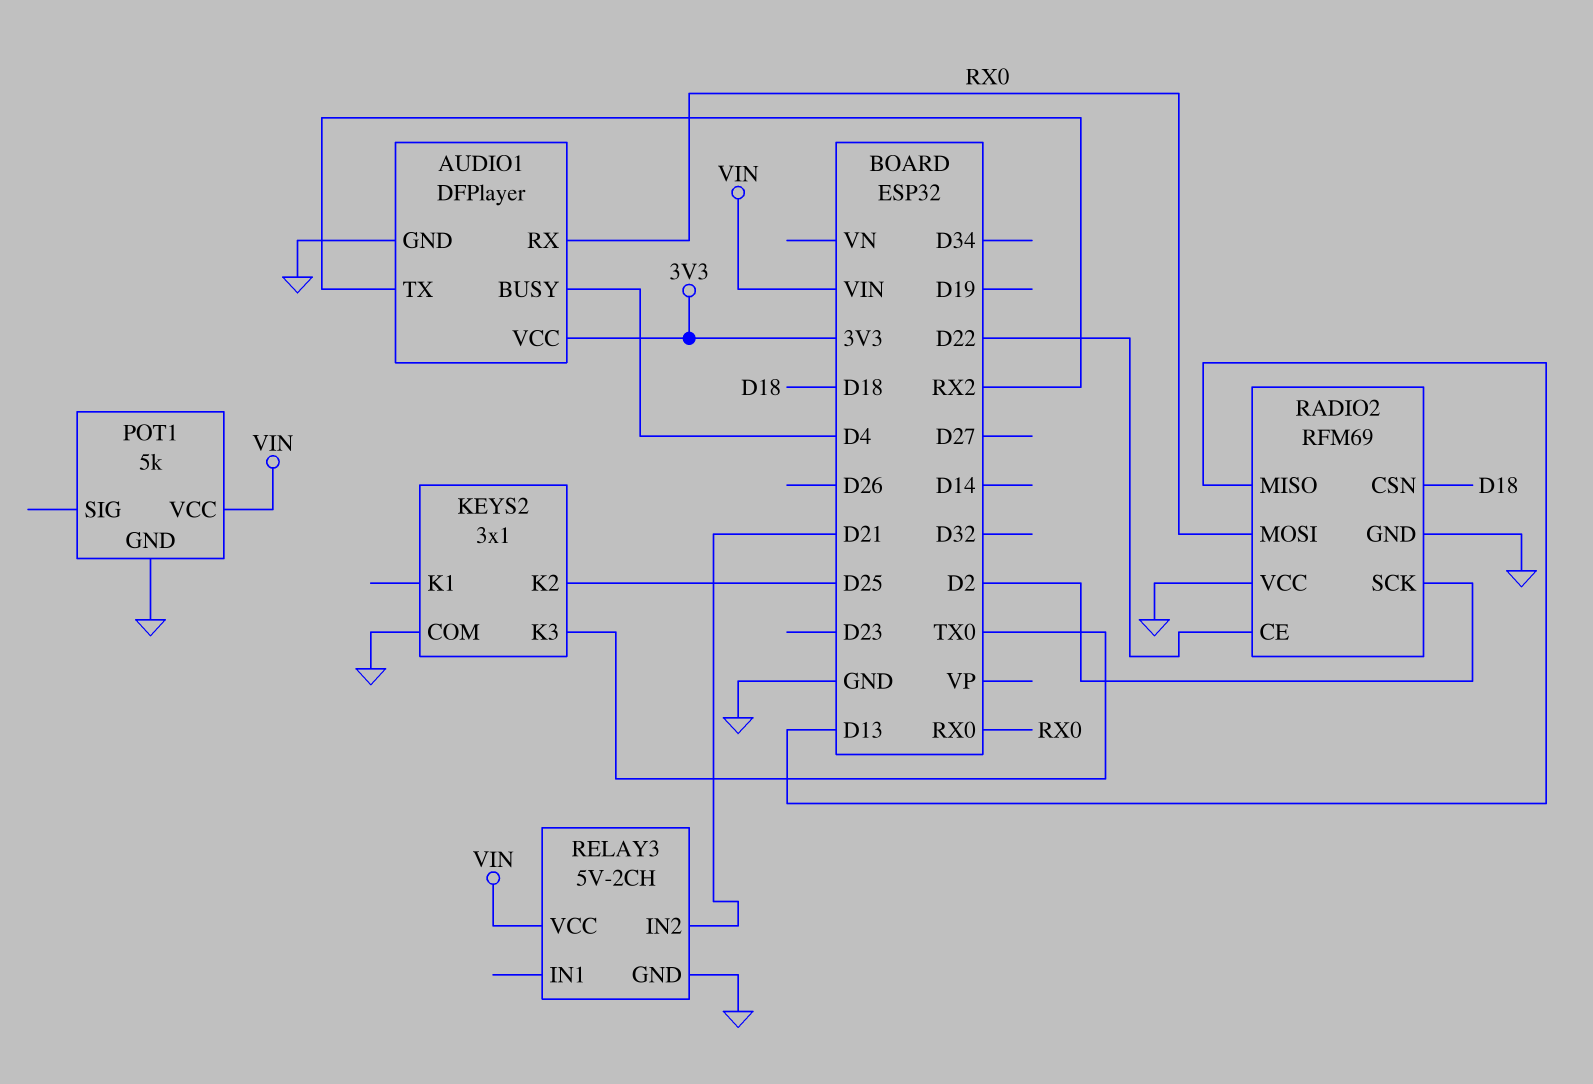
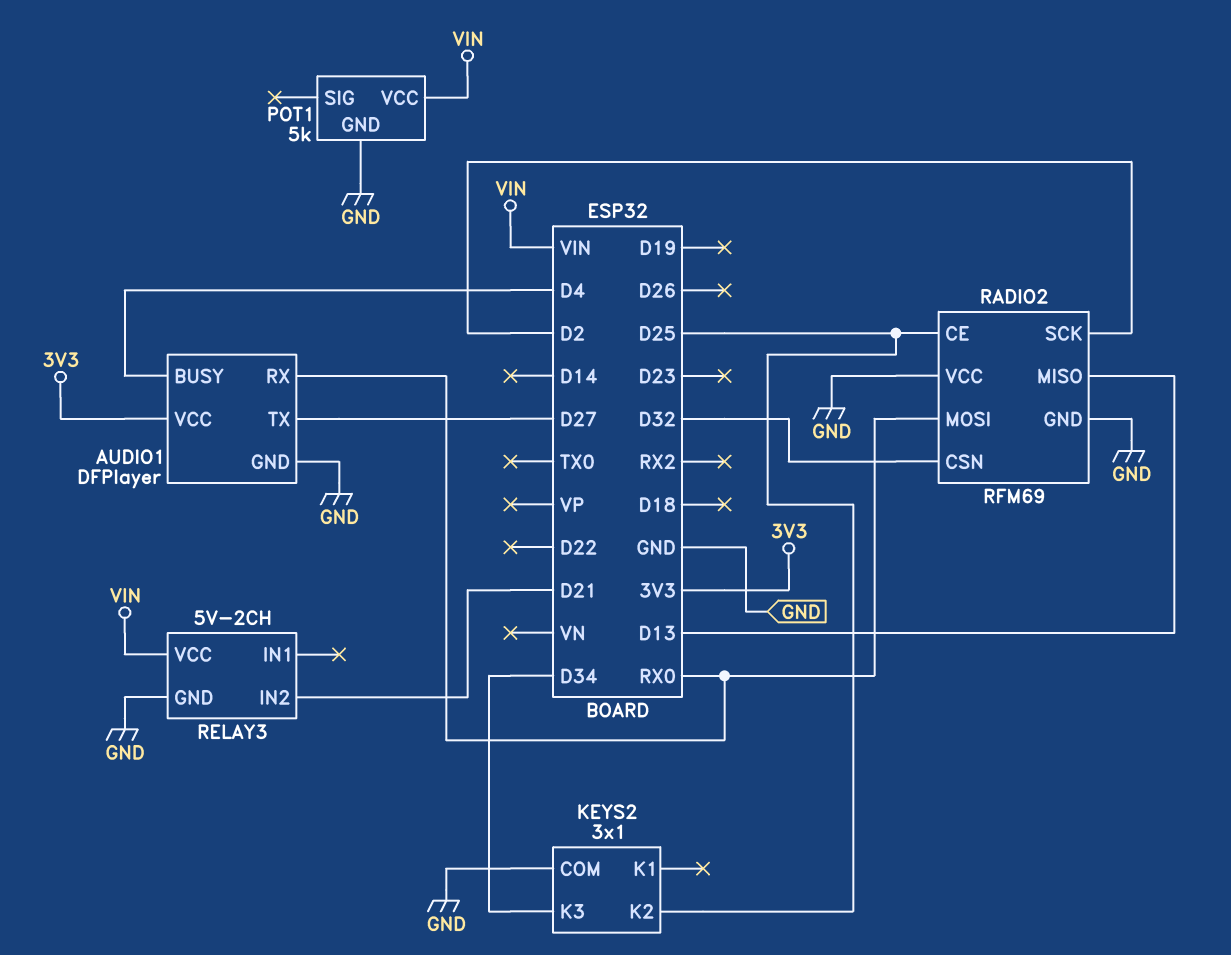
AUDIO1 pin TX: RX2 -> D27
KEYS2 pin K3: TX0 -> D34
RADIO2 pin CE: D22 -> D25
RADIO2 pin CSN: D18 -> D32

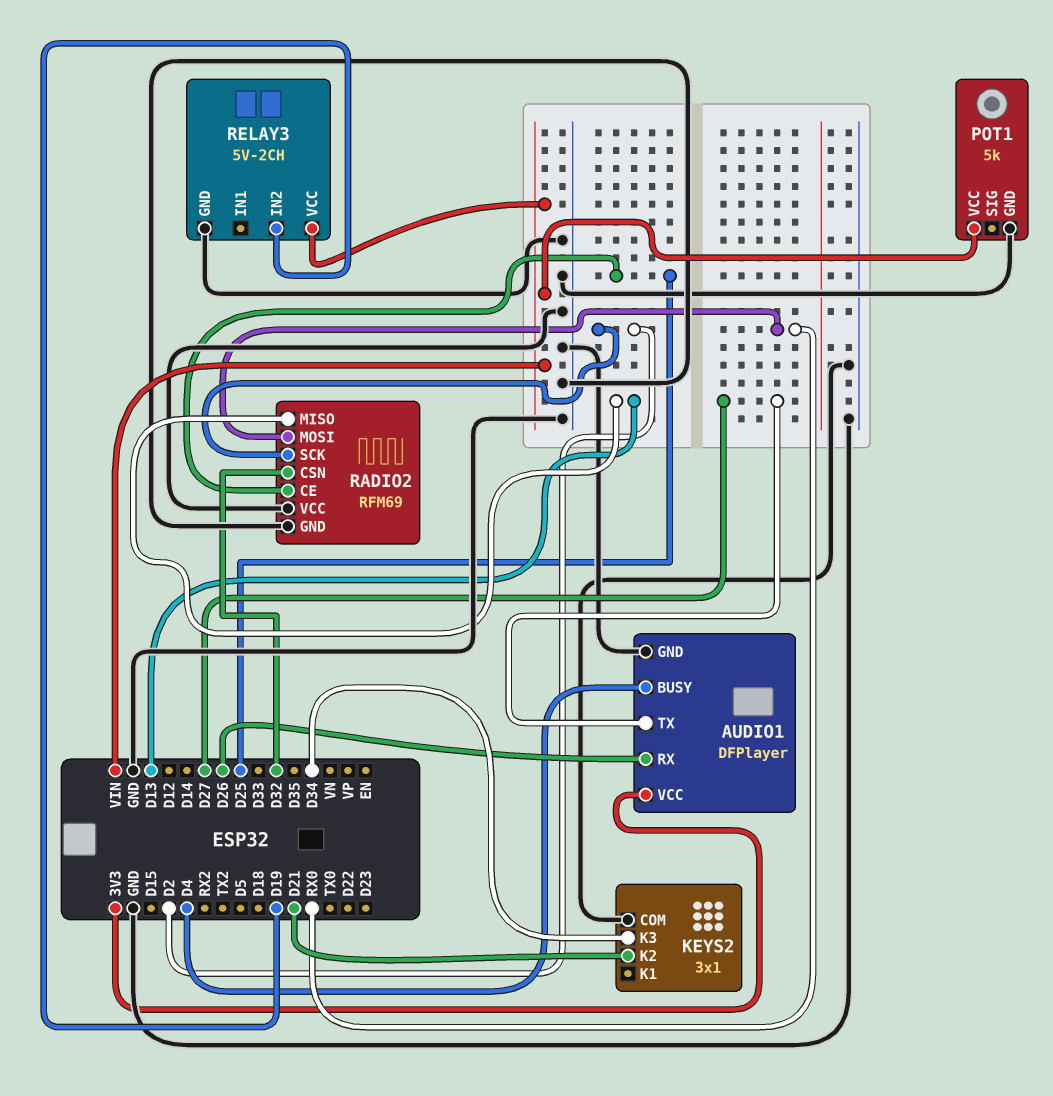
AUDIO1 pin RX: RX0 -> D26
KEYS2 pin K2: D25 -> D21
RELAY3 pin IN2: D21 -> D19

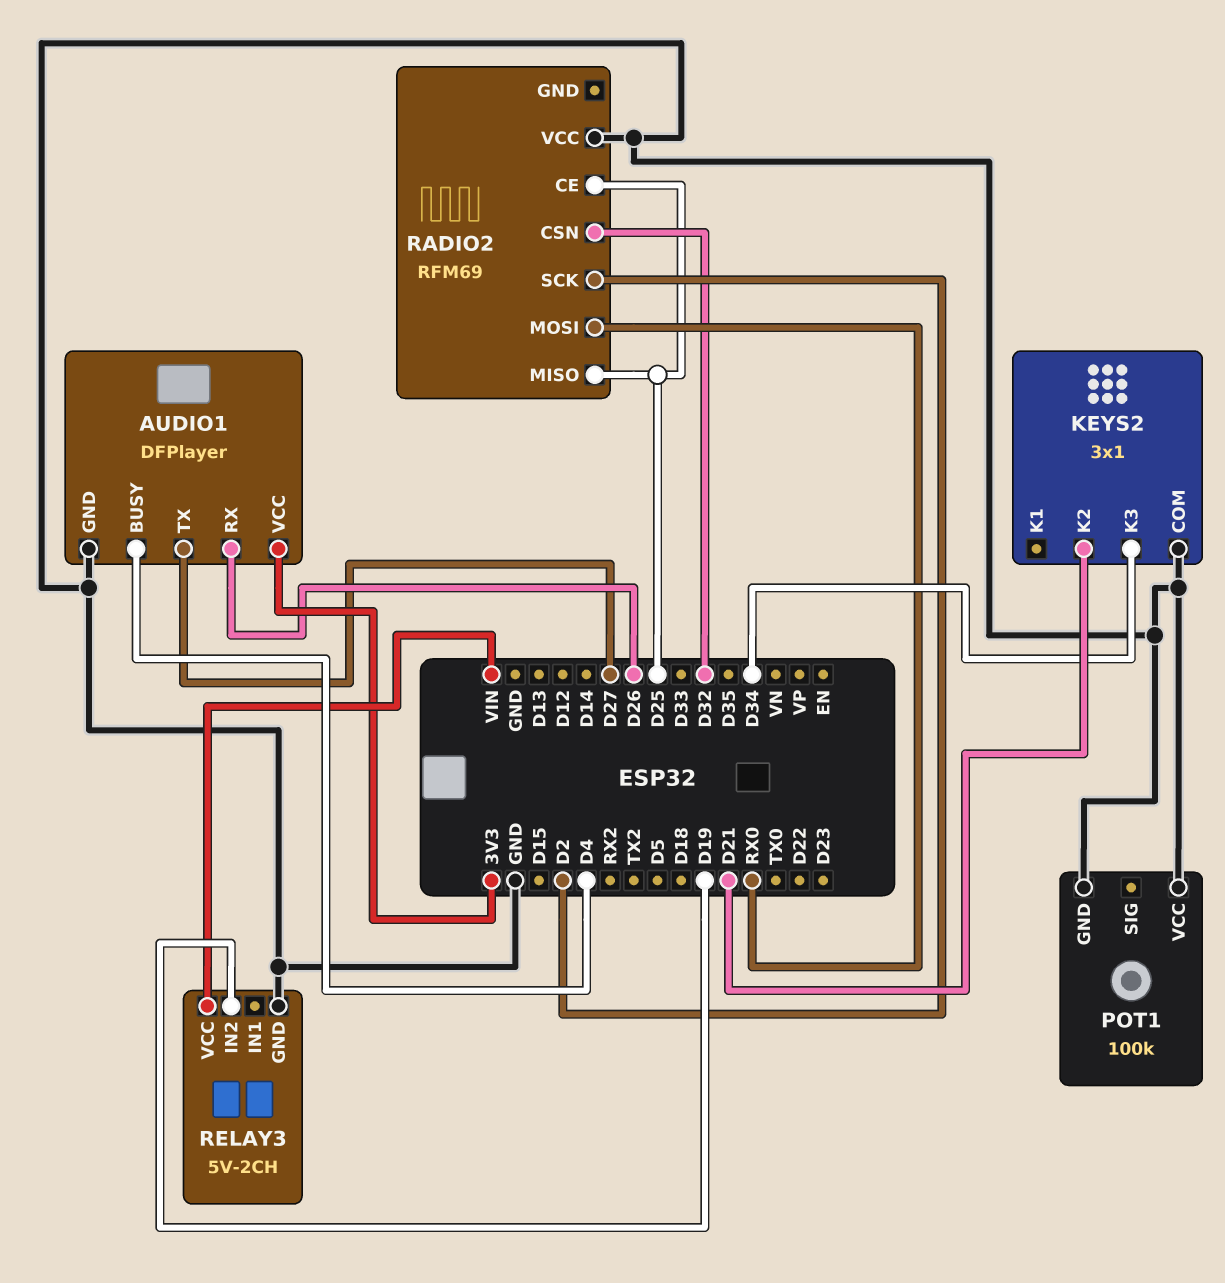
POT1: 5k -> 100k
POT1 pin VCC: VIN -> GND
RADIO2 pin GND: GND -> none
RADIO2 pin MISO: D13 -> D25

